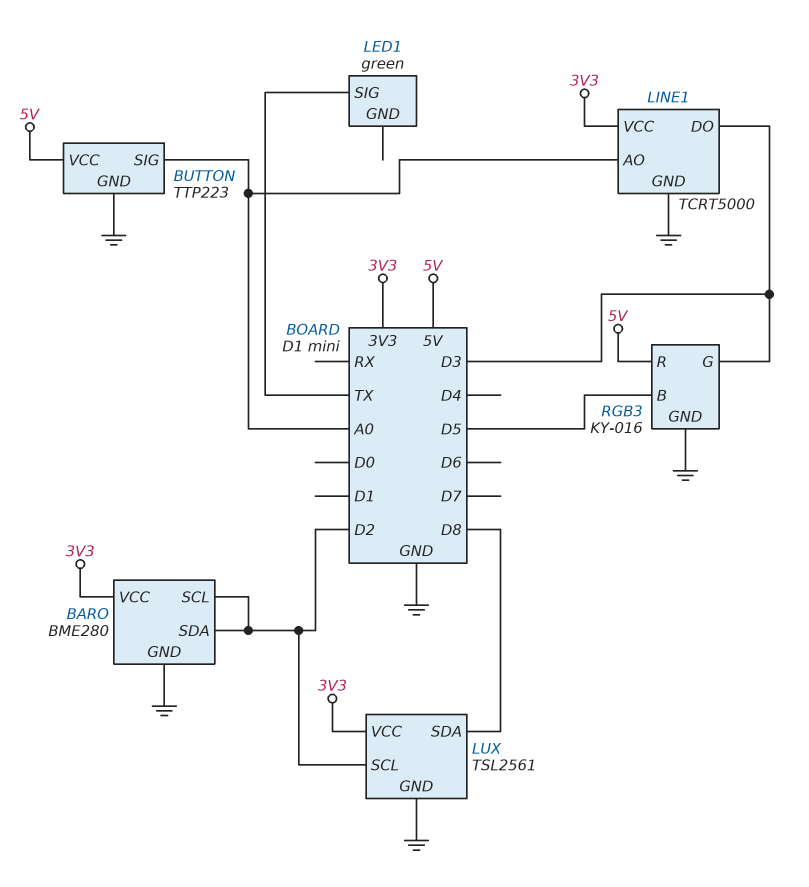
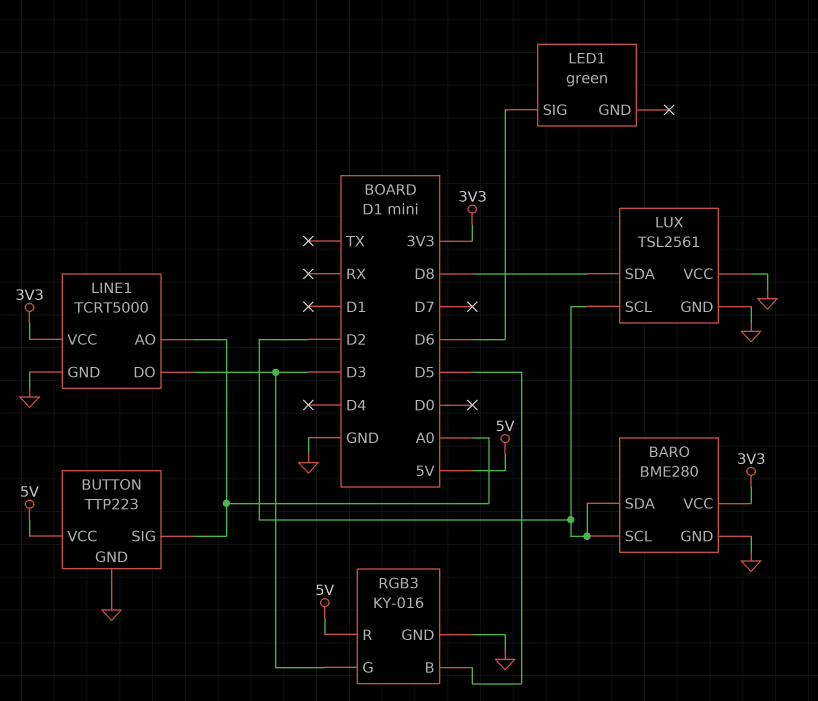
LED1 pin SIG: TX -> D6
LUX pin VCC: 3V3 -> GND

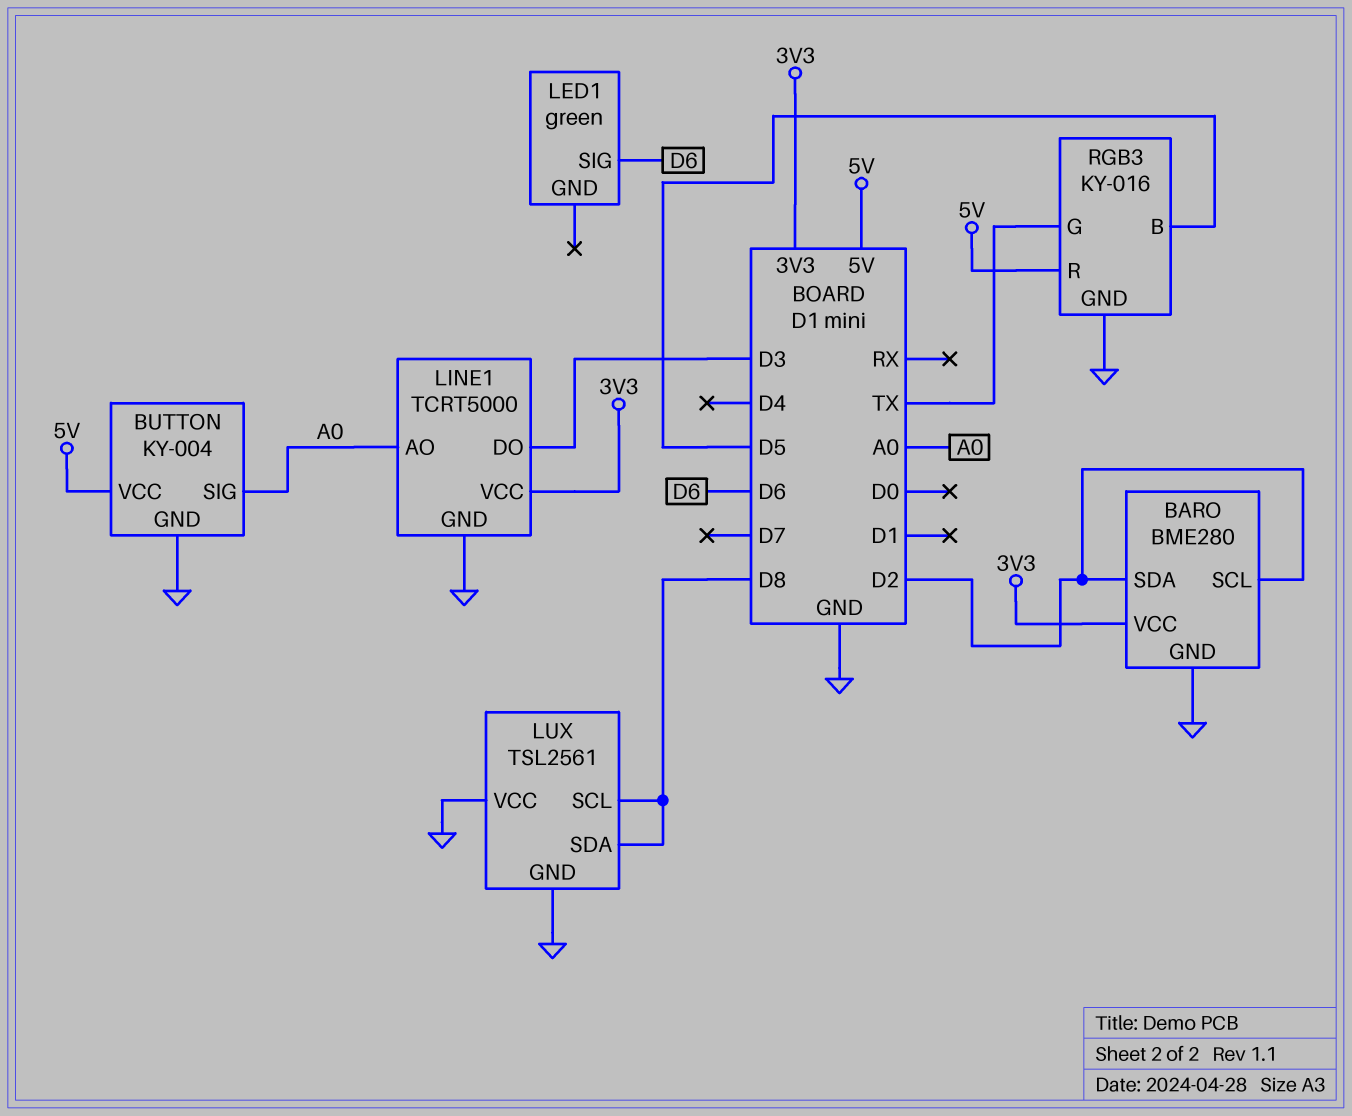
BUTTON: TTP223 -> KY-004
LUX pin SCL: D2 -> D8
RGB3 pin G: D3 -> TX

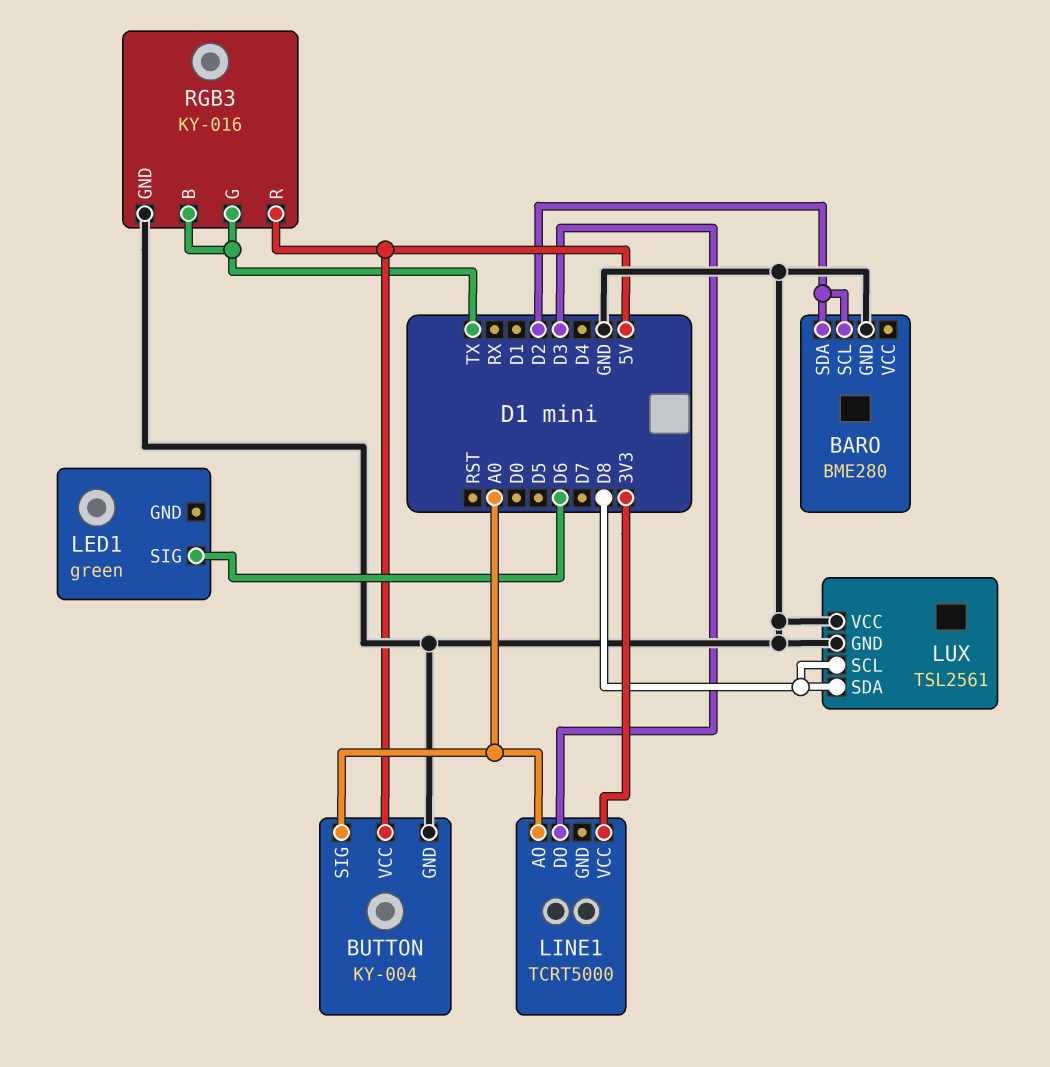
BARO pin VCC: 3V3 -> none
LINE1 pin GND: GND -> none
RGB3 pin B: D5 -> TX

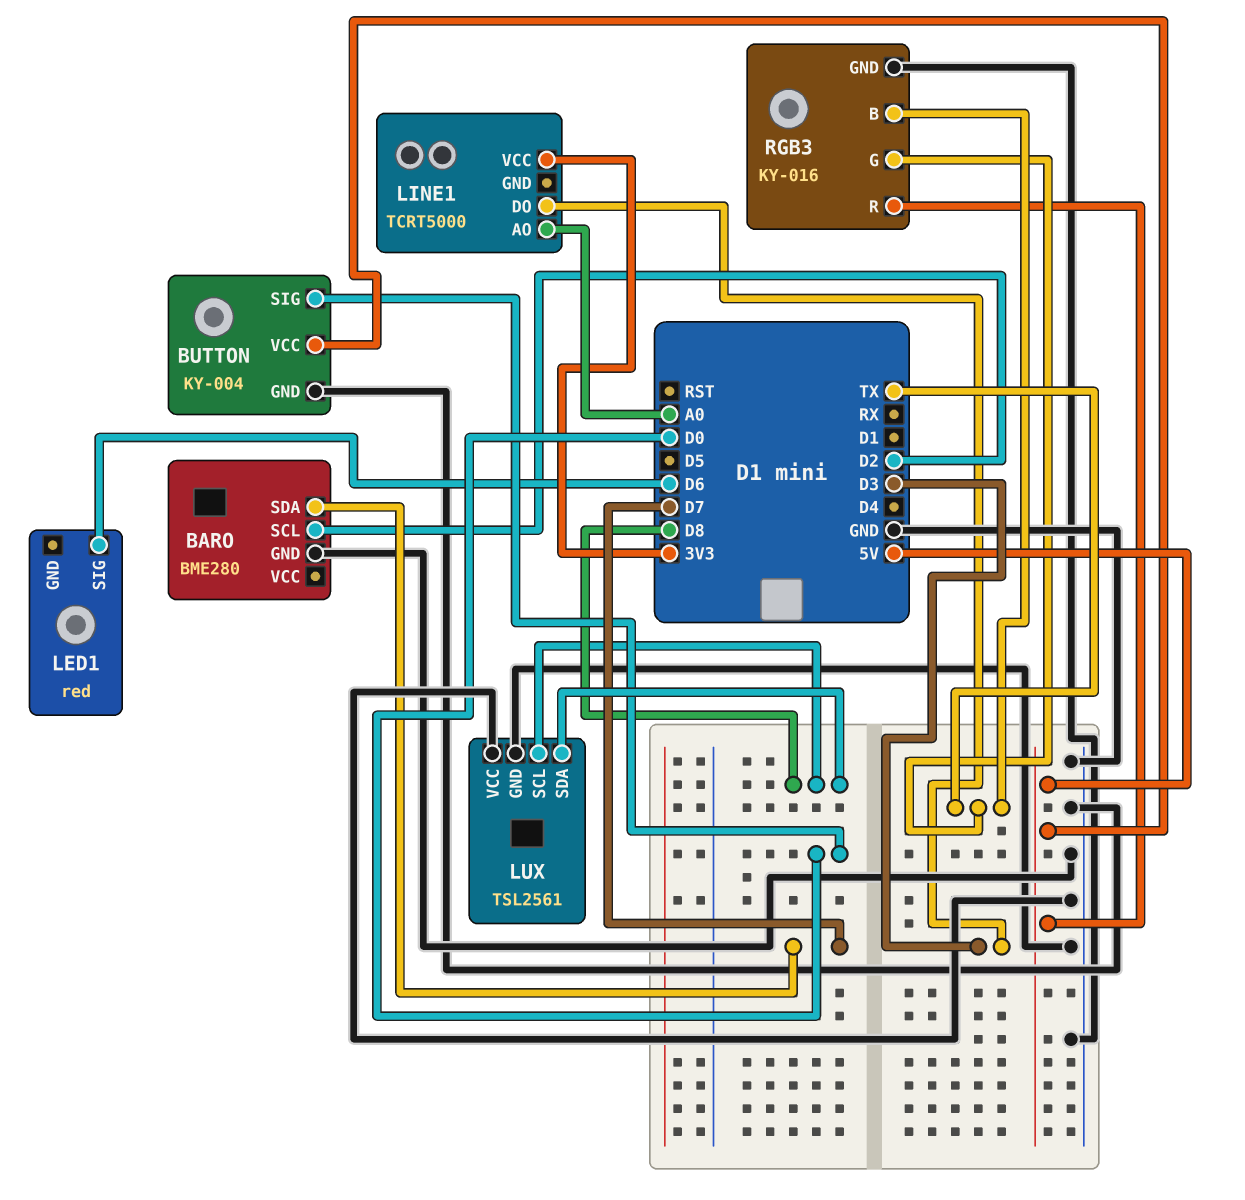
BARO pin SDA: D2 -> D7
BUTTON pin SIG: A0 -> D0
LED1: green -> red

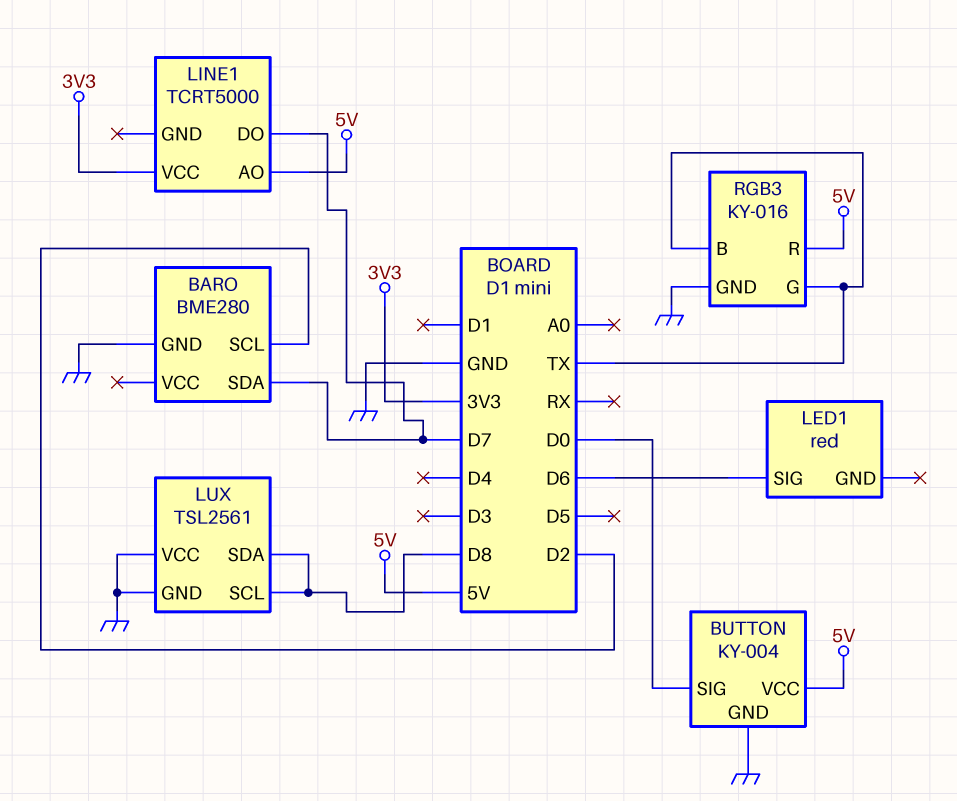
LINE1 pin AO: A0 -> 5V
LINE1 pin DO: D3 -> D7

